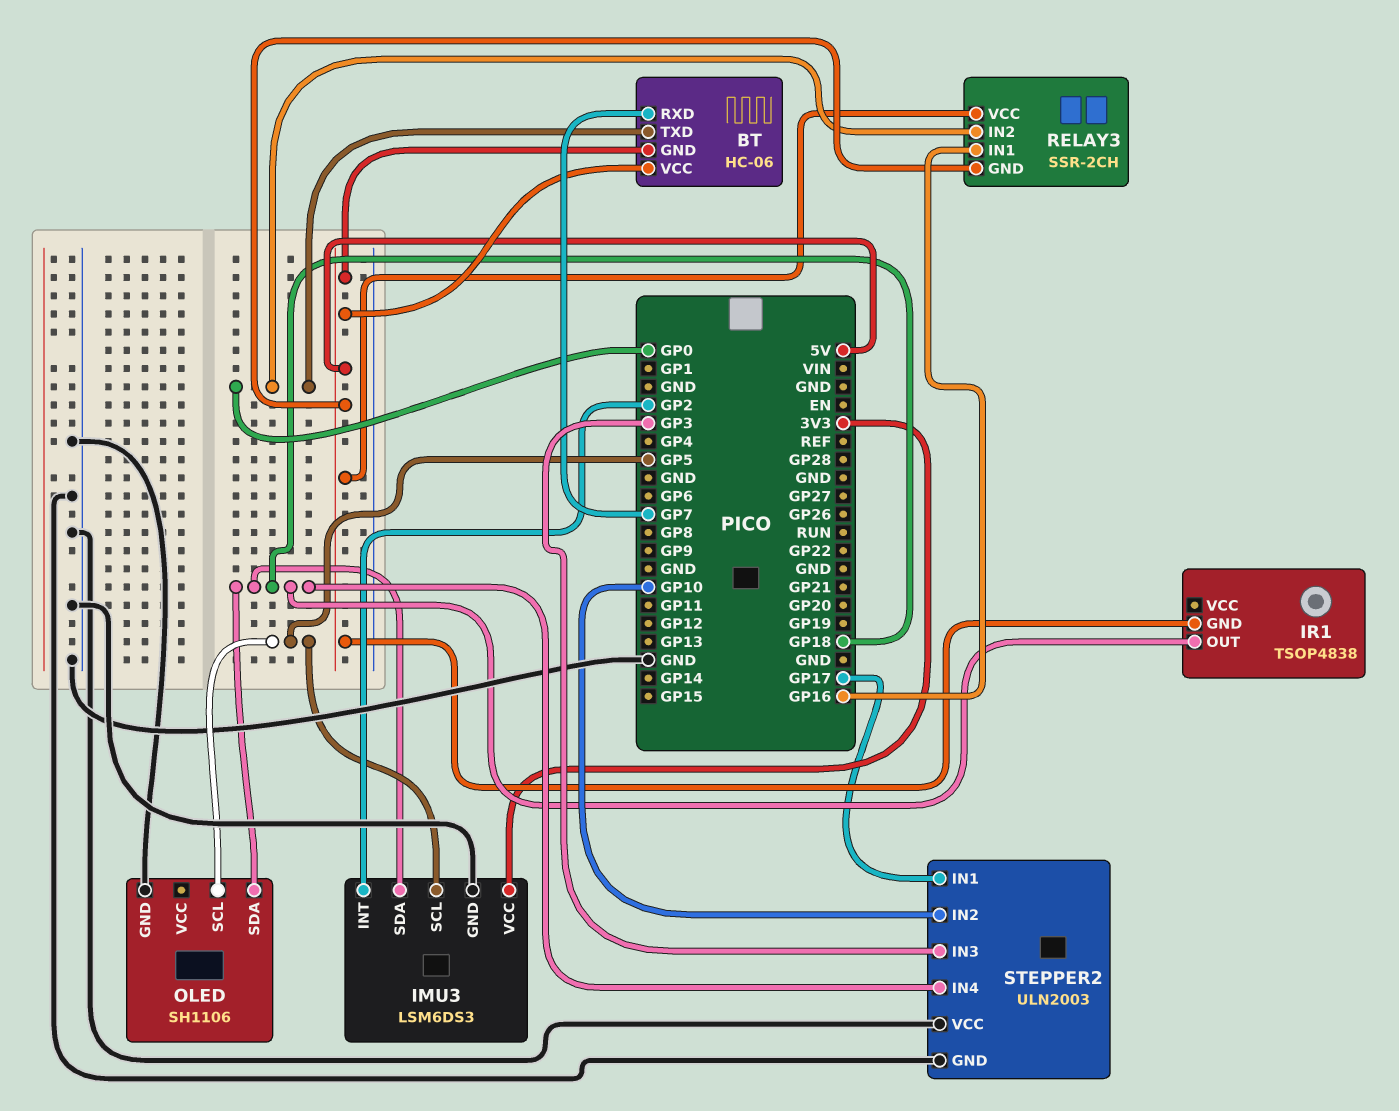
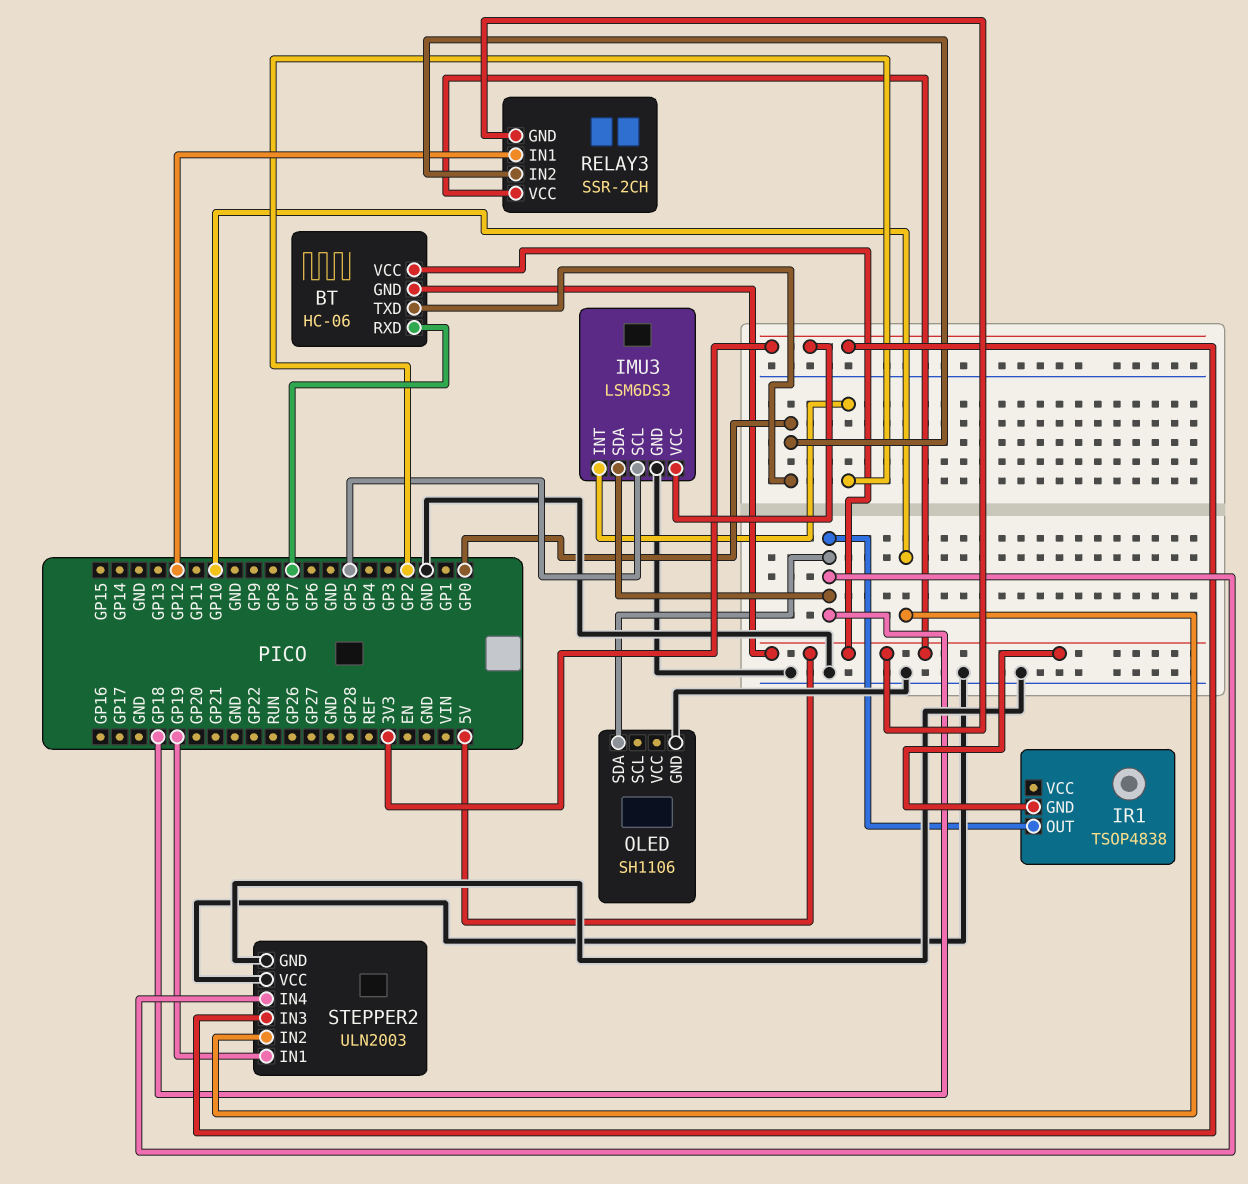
OLED pin SCL: GP5 -> none
RELAY3 pin IN1: GP16 -> GP12
STEPPER2 pin IN1: GP17 -> GP19
STEPPER2 pin IN3: GP3 -> 3V3

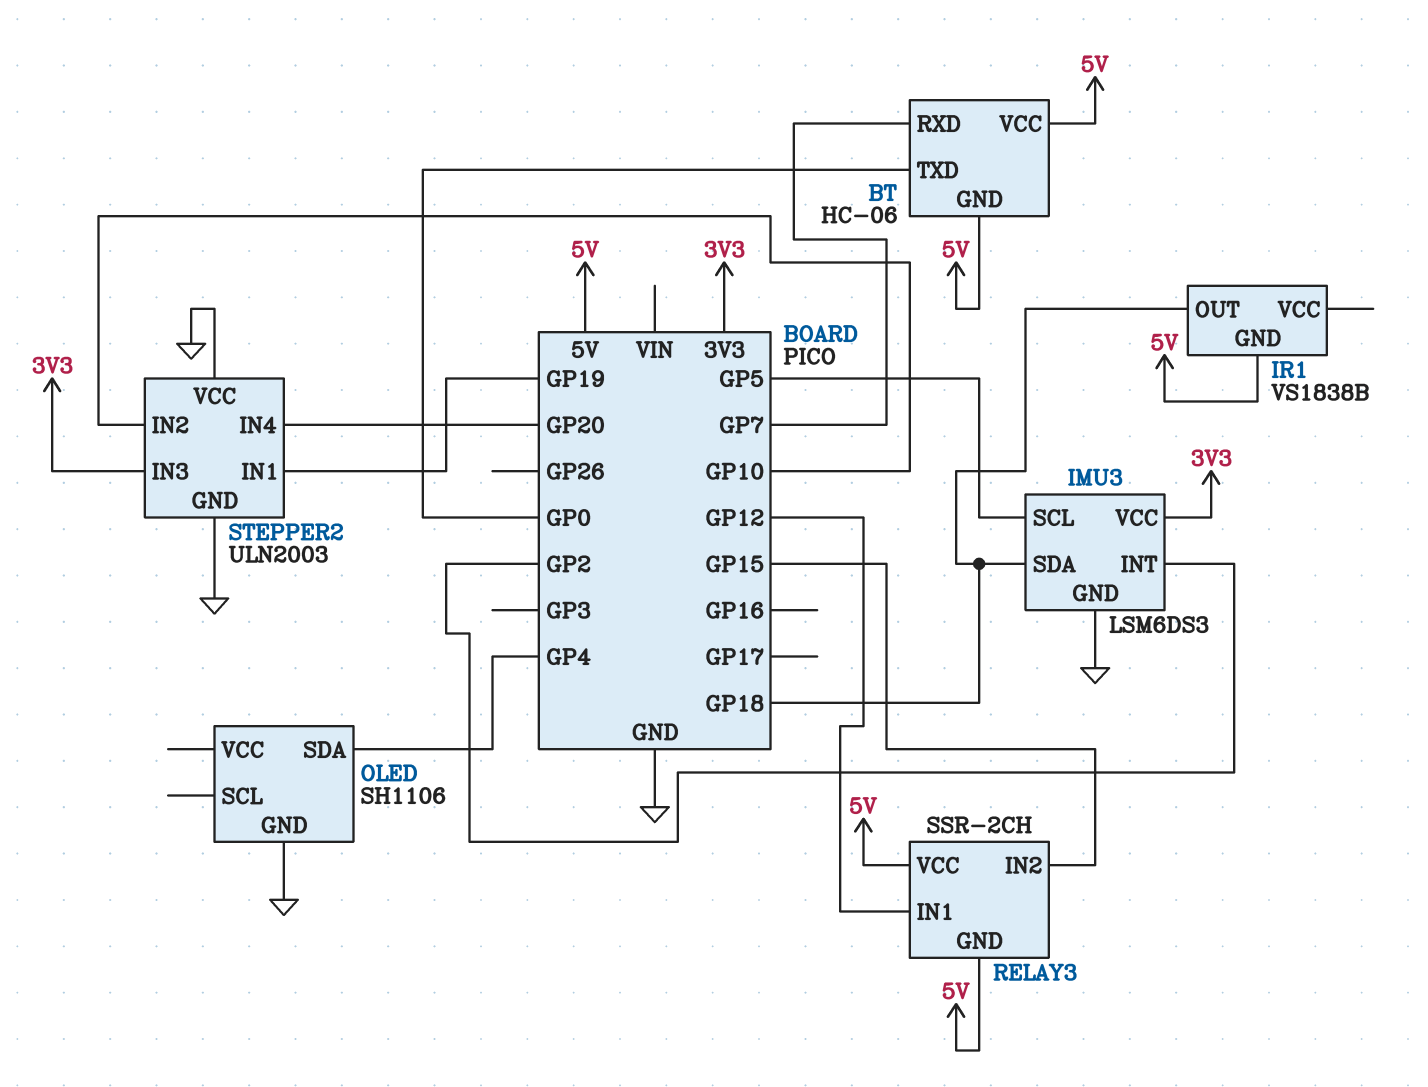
IR1: TSOP4838 -> VS1838B
OLED pin SDA: GP18 -> GP4
RELAY3 pin IN2: GP0 -> GP15
STEPPER2 pin IN4: GP18 -> GP20

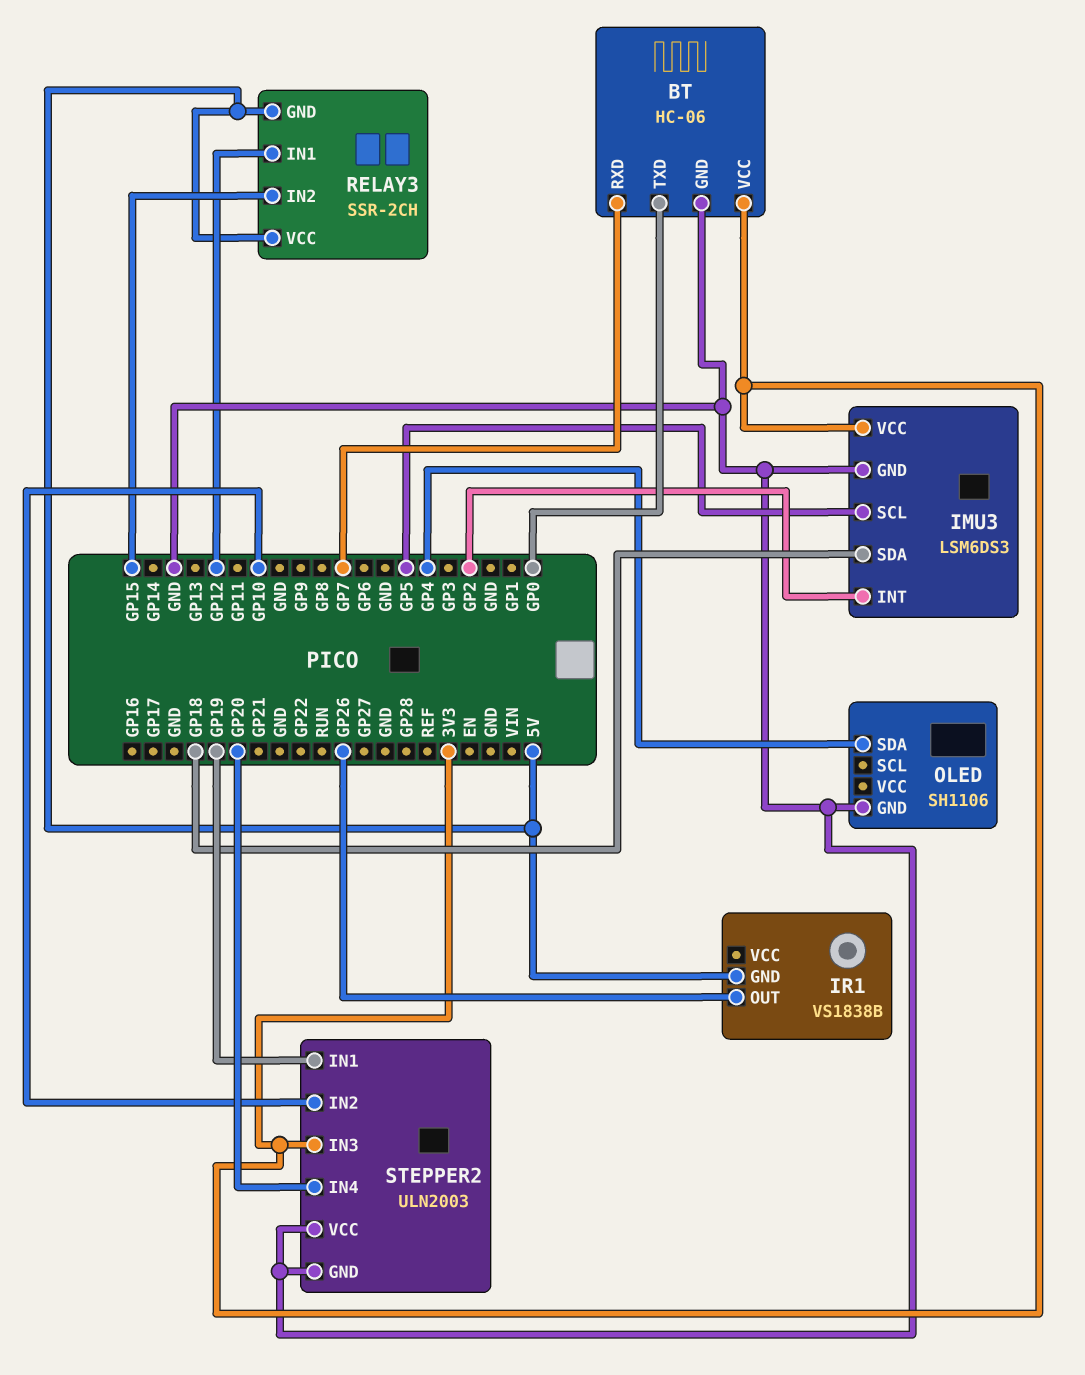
BT pin GND: 5V -> GND
BT pin VCC: 5V -> 3V3
IR1 pin OUT: GP18 -> GP26

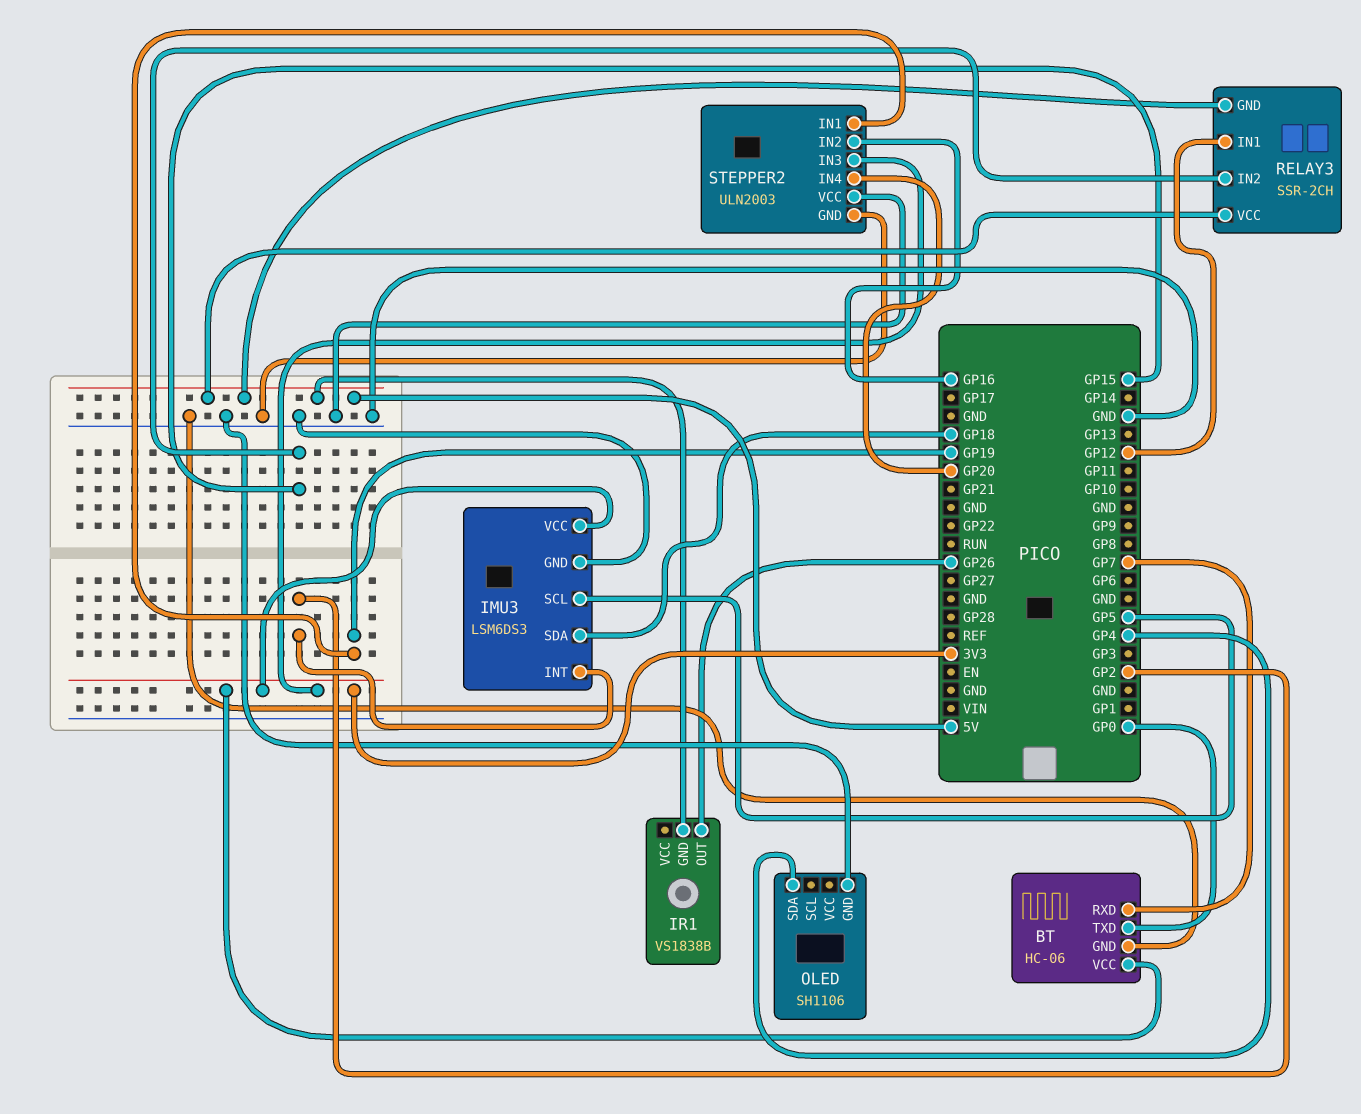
STEPPER2 pin IN2: GP10 -> GP16

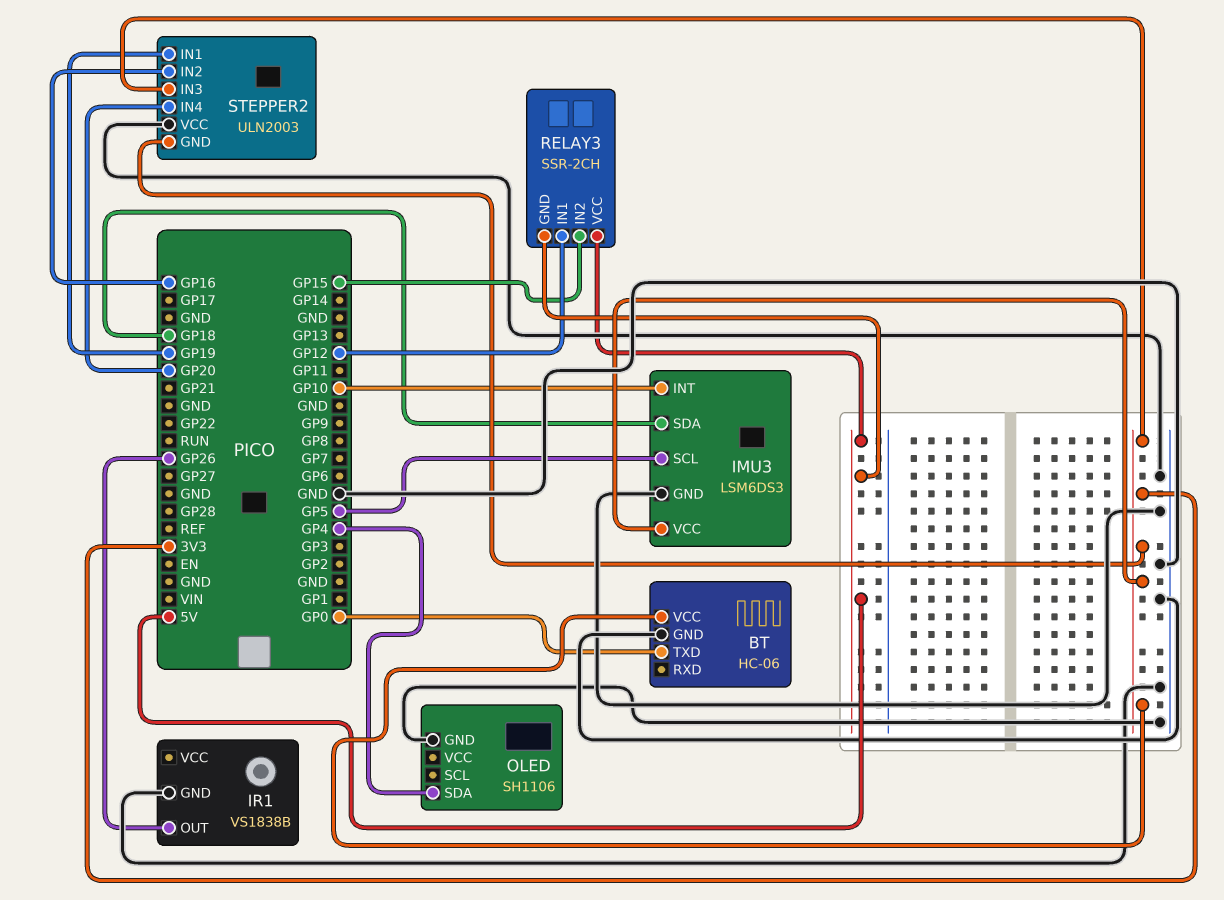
BT pin RXD: GP7 -> none
IMU3 pin INT: GP2 -> GP10
IR1 pin GND: 5V -> GND
STEPPER2 pin GND: GND -> 3V3

